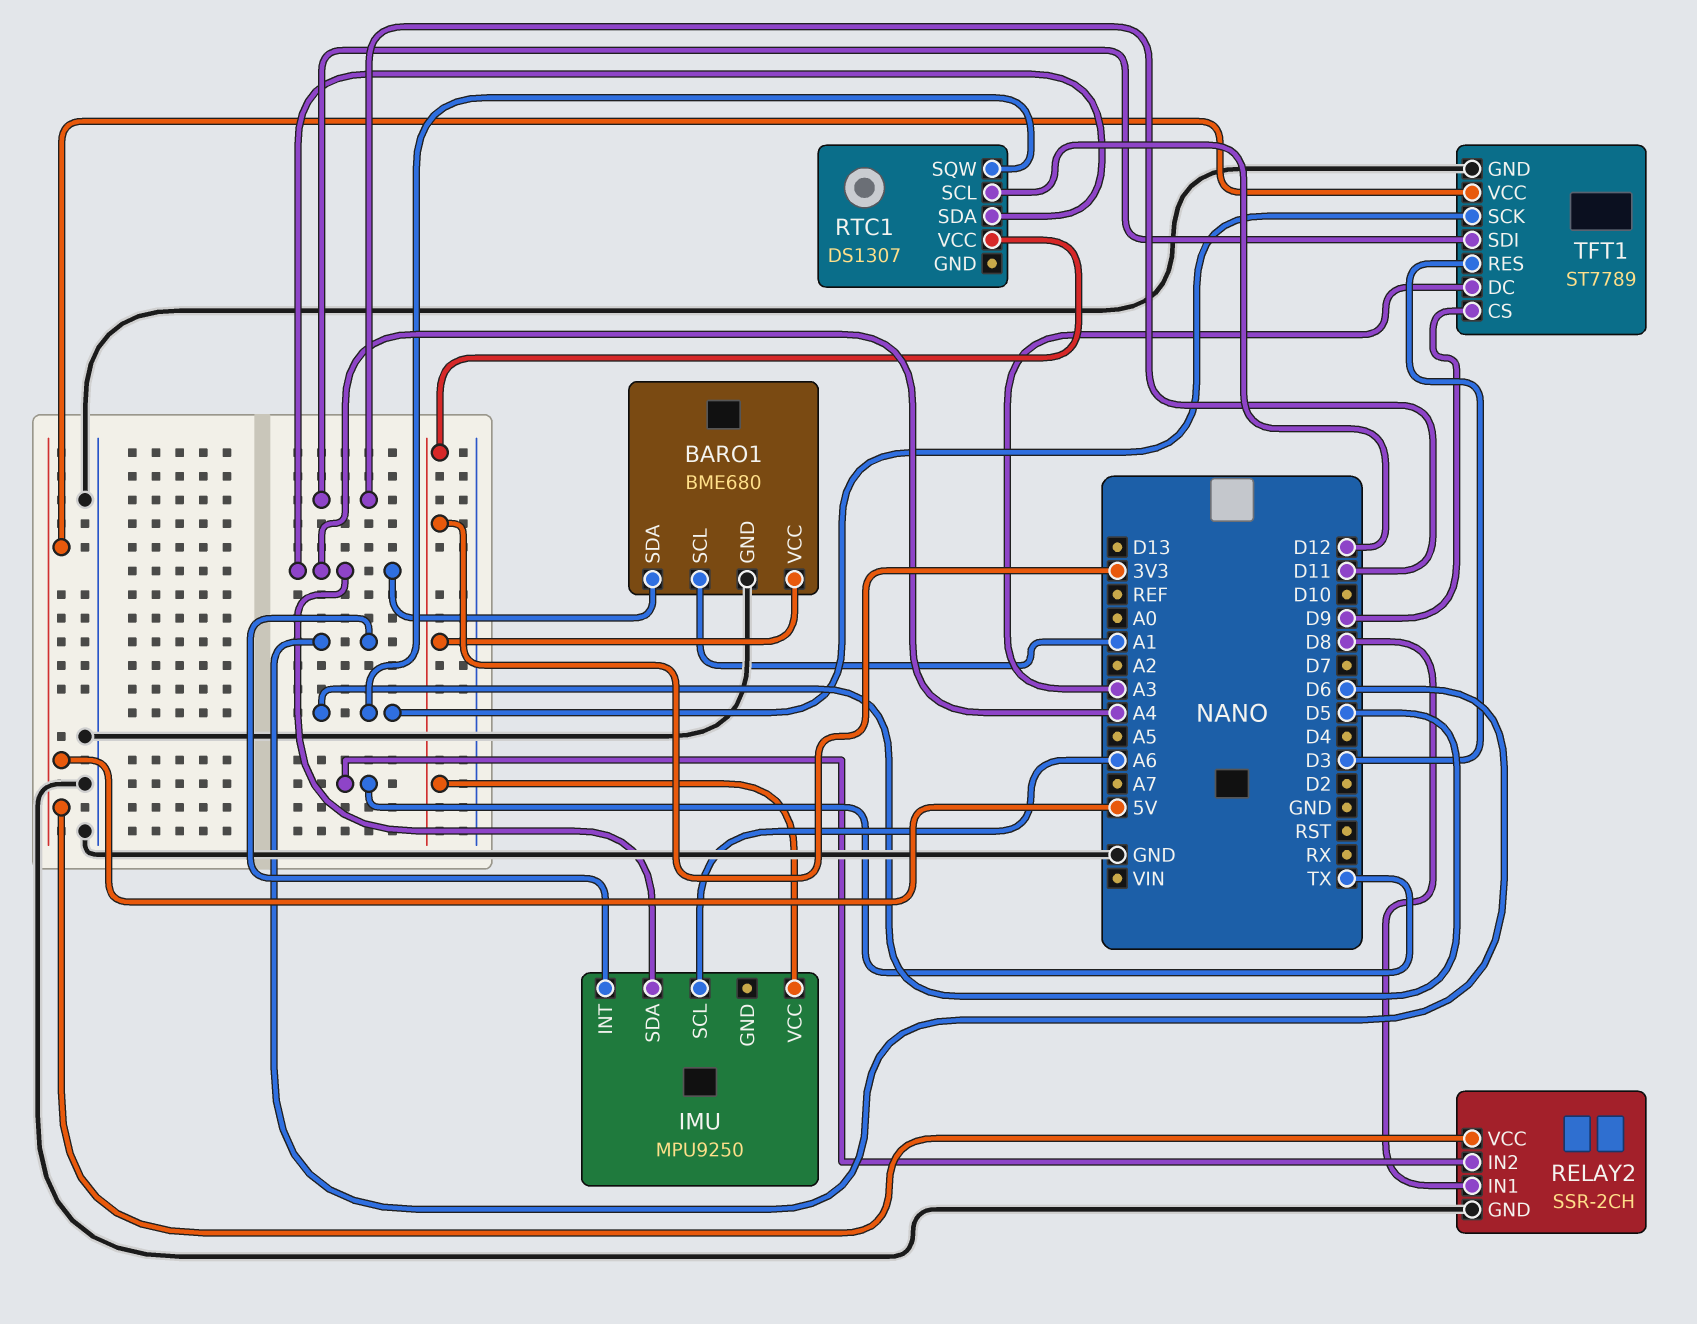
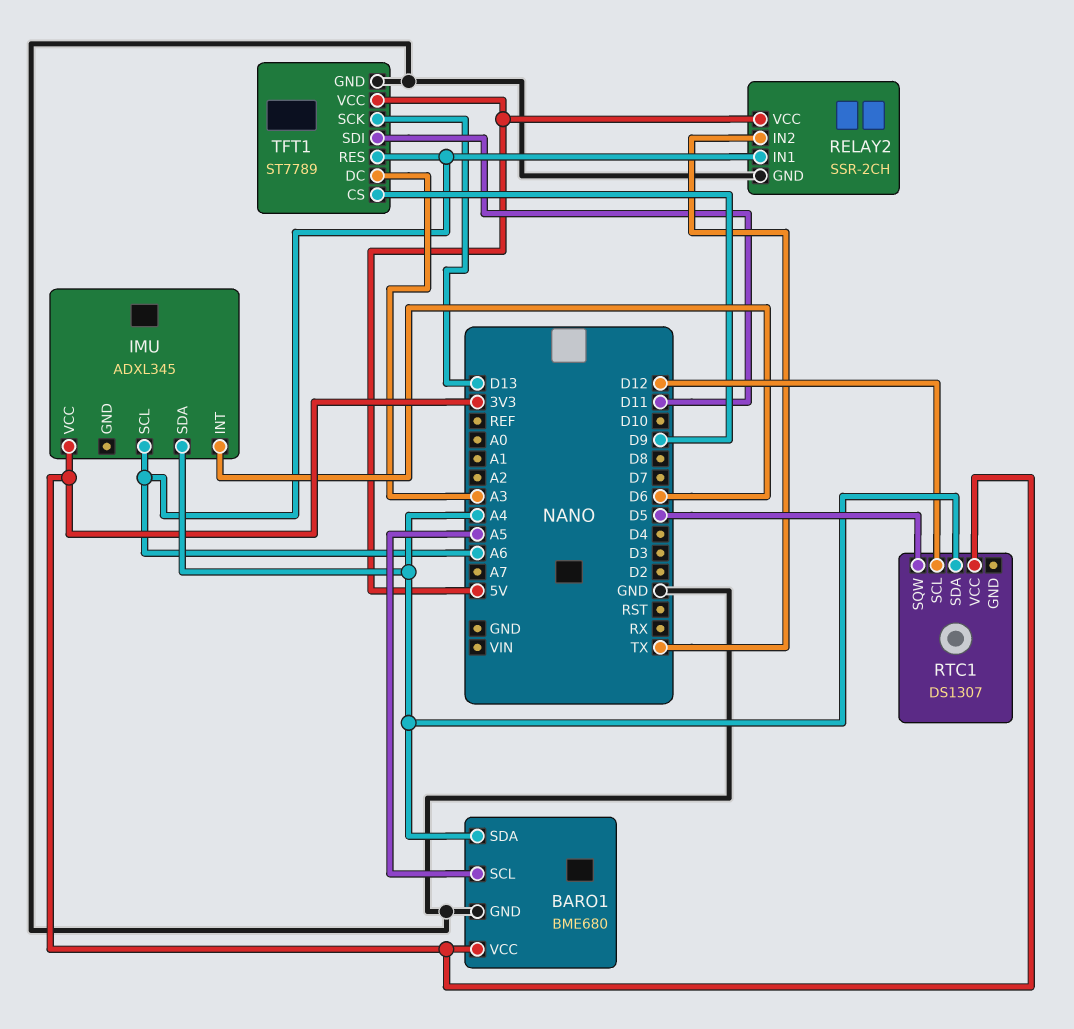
BARO1 pin SCL: A1 -> A5
IMU: MPU9250 -> ADXL345
RELAY2 pin IN1: D8 -> A6
TFT1 pin RES: D3 -> A6
TFT1 pin SCK: D5 -> D13

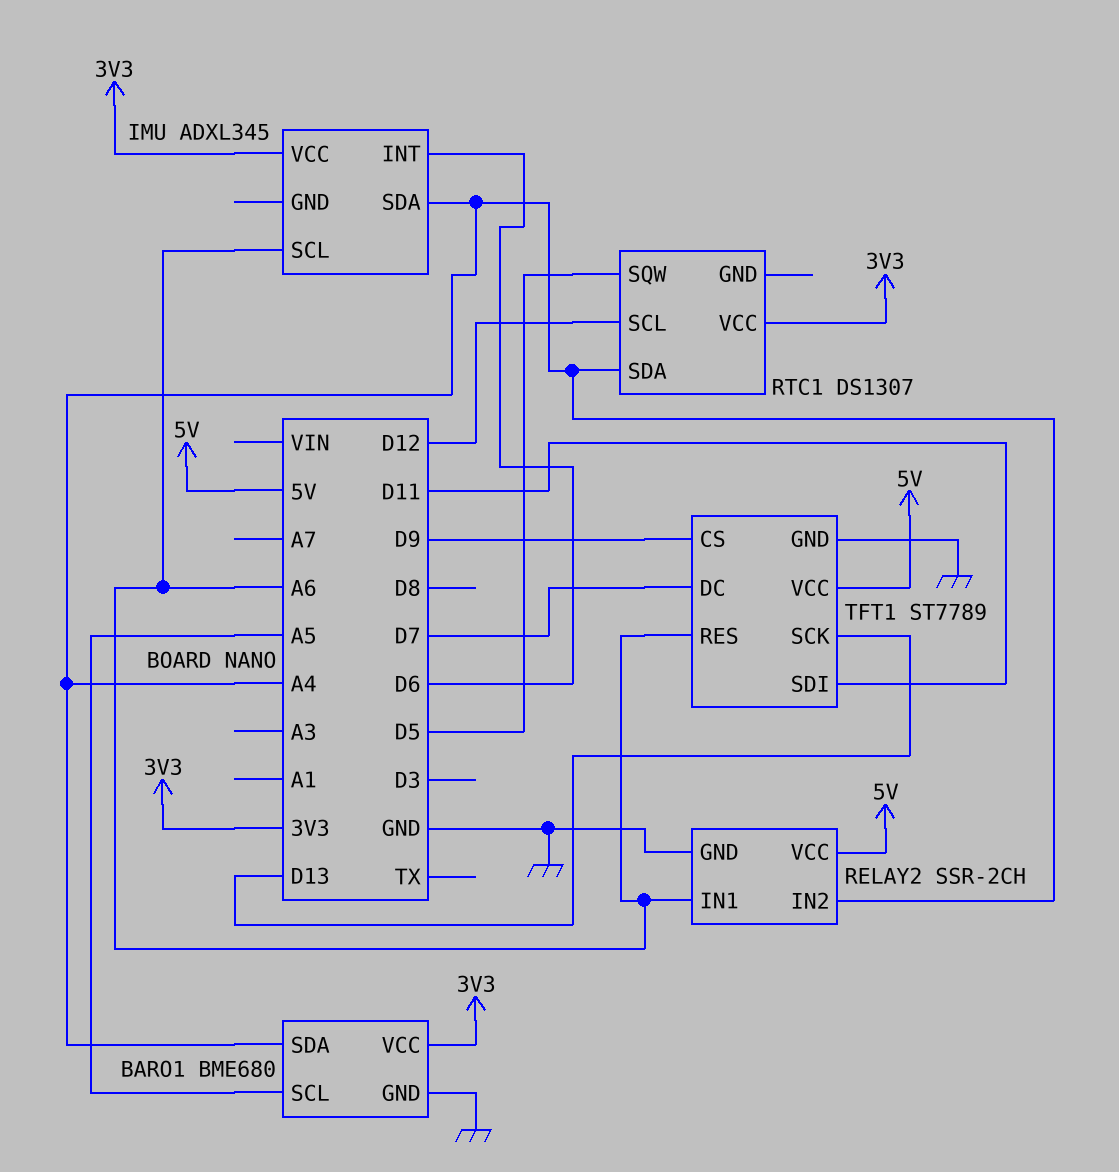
RELAY2 pin IN2: TX -> A4
TFT1 pin DC: A3 -> D7

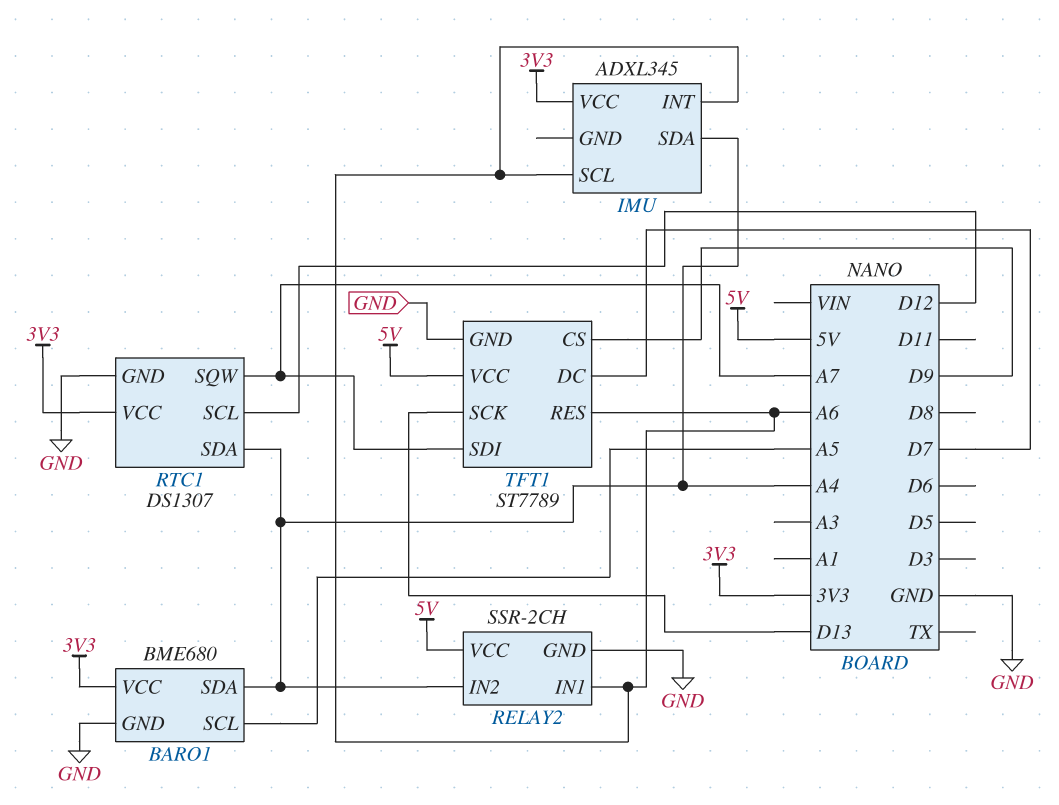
IMU pin INT: D6 -> A6
RTC1 pin GND: none -> GND
RTC1 pin SQW: D5 -> A7
TFT1 pin SDI: D11 -> A7

